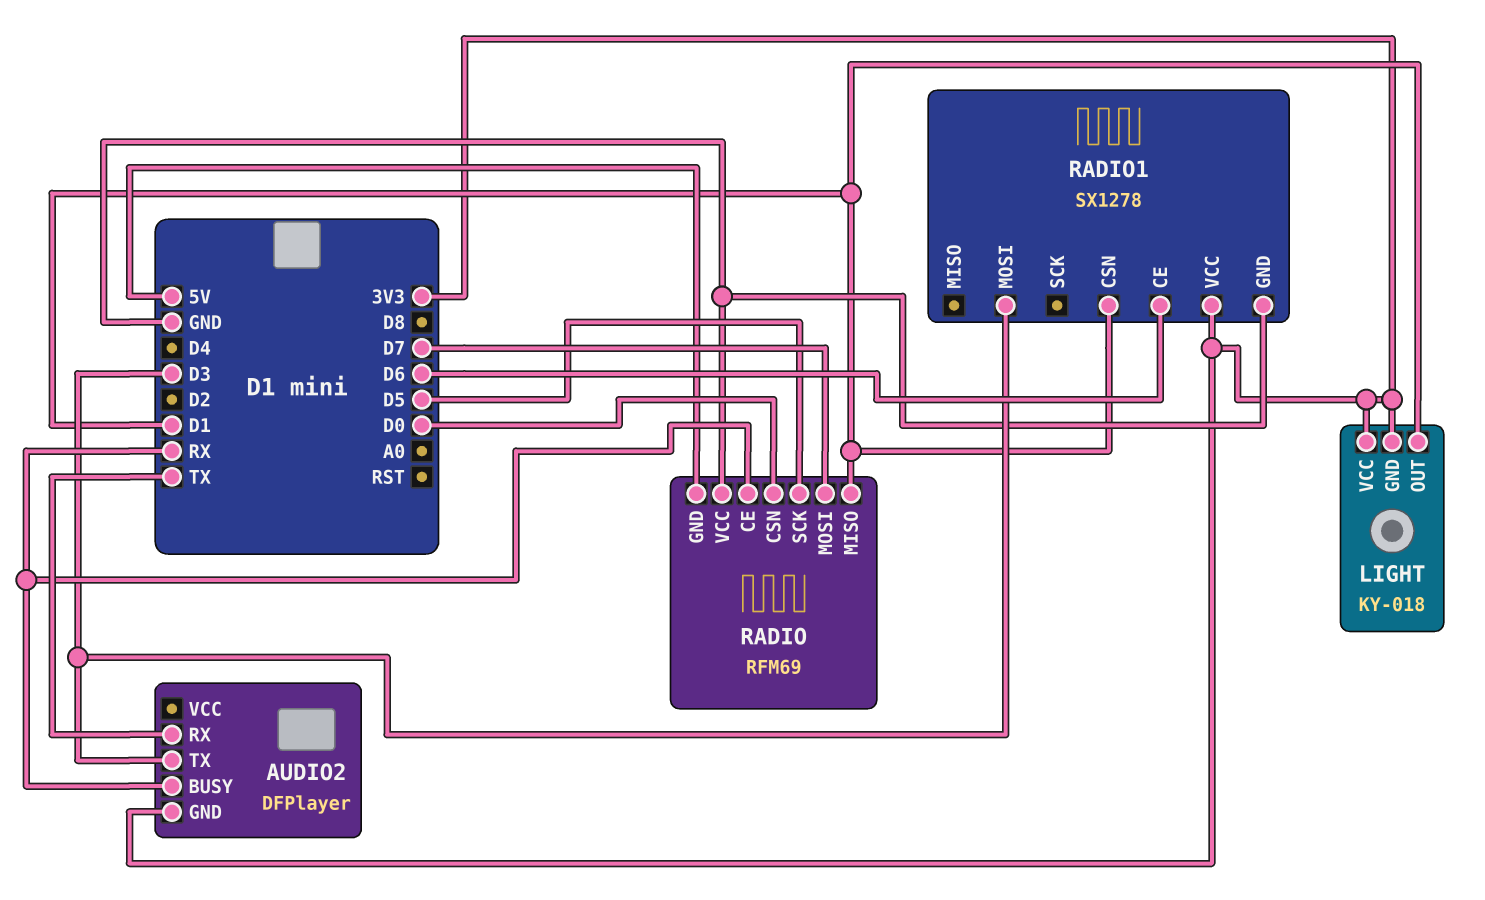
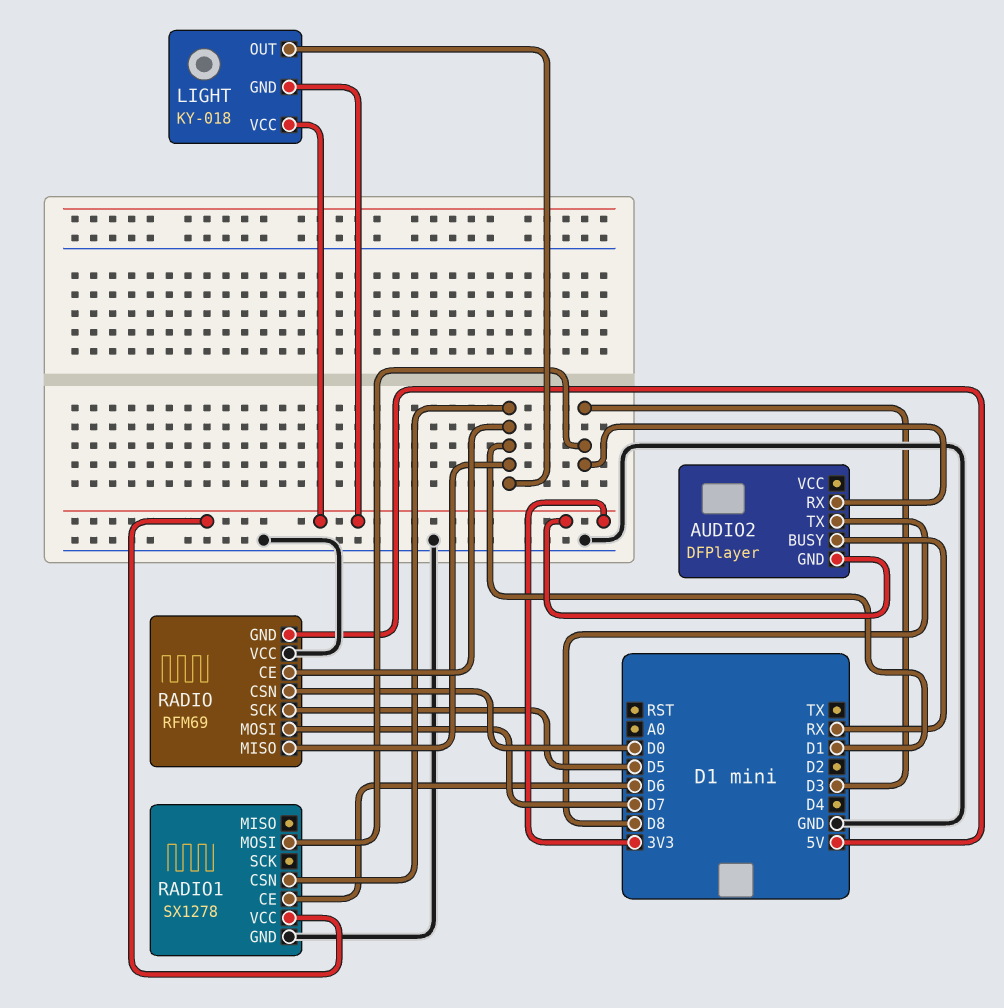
AUDIO2 pin RX: TX -> D3
AUDIO2 pin TX: D3 -> D8
RADIO pin CE: RX -> D1

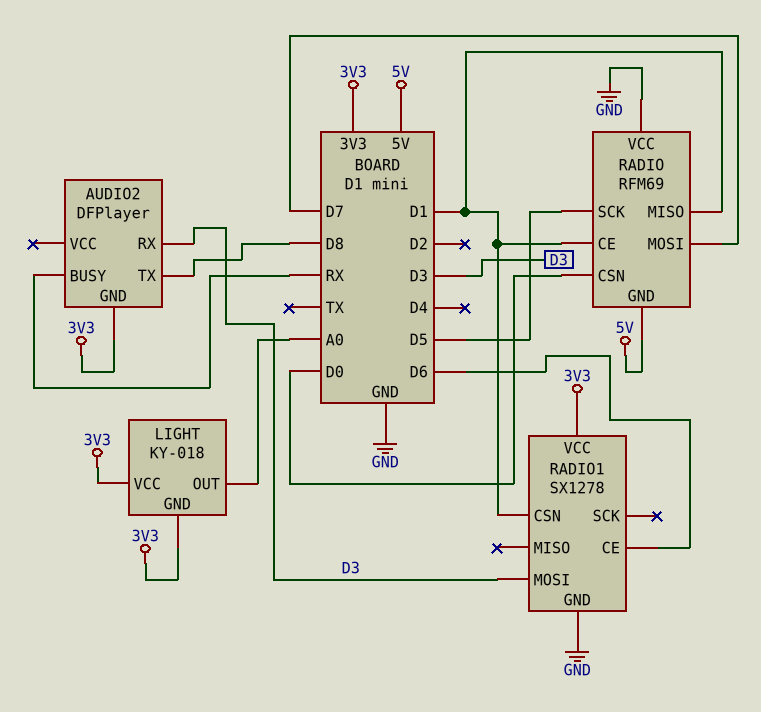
LIGHT pin OUT: D1 -> A0

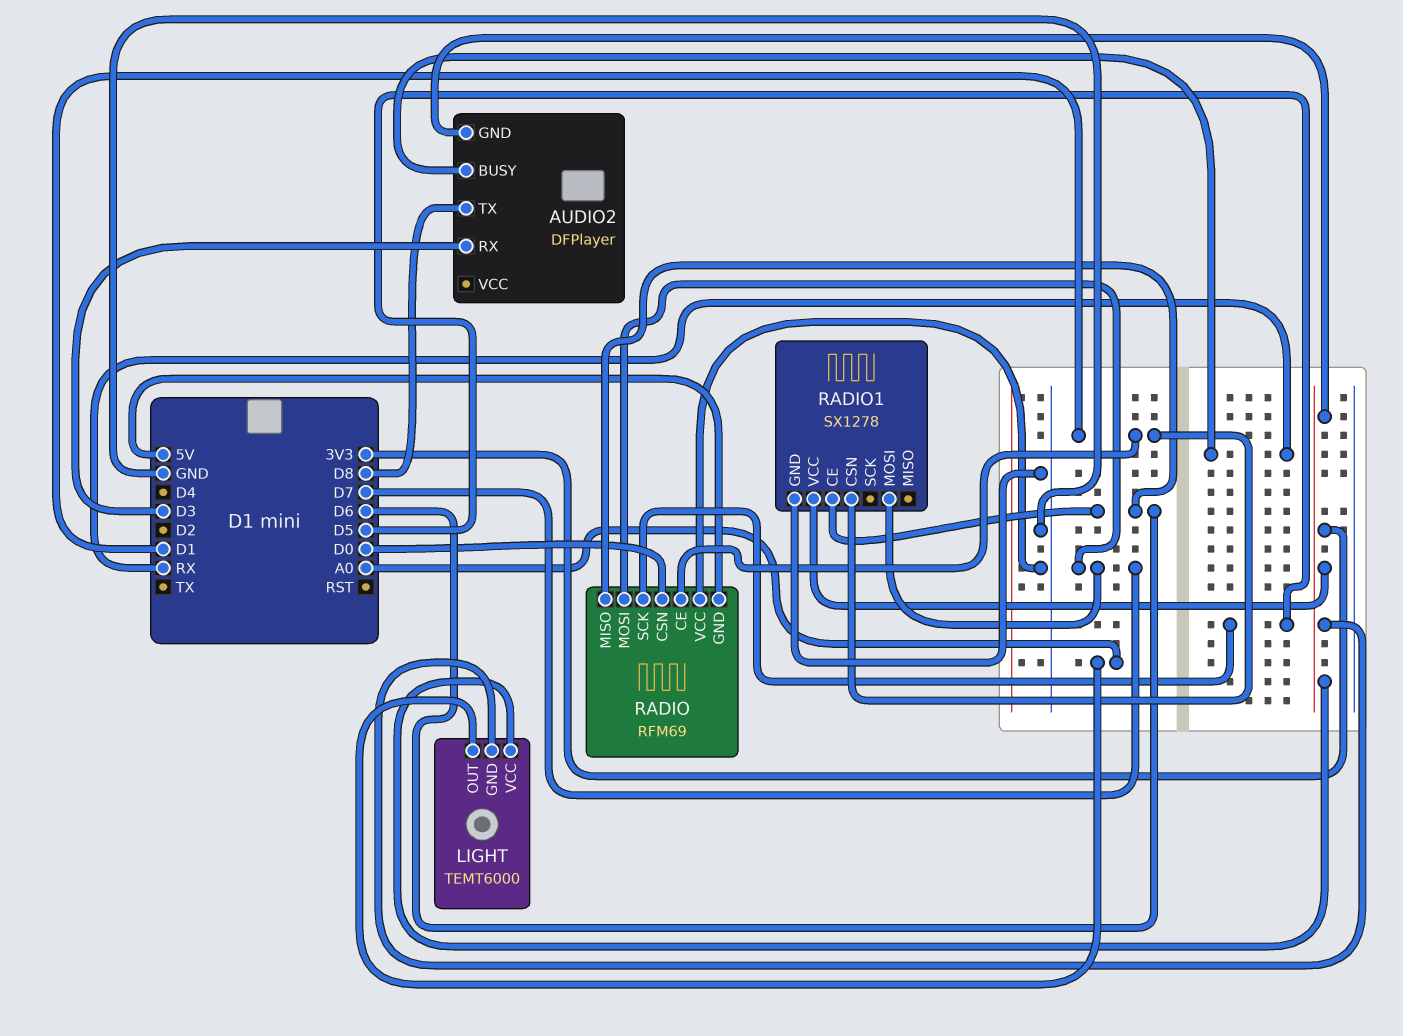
LIGHT: KY-018 -> TEMT6000
RADIO pin MISO: D1 -> D6
RADIO1 pin MOSI: D3 -> D7

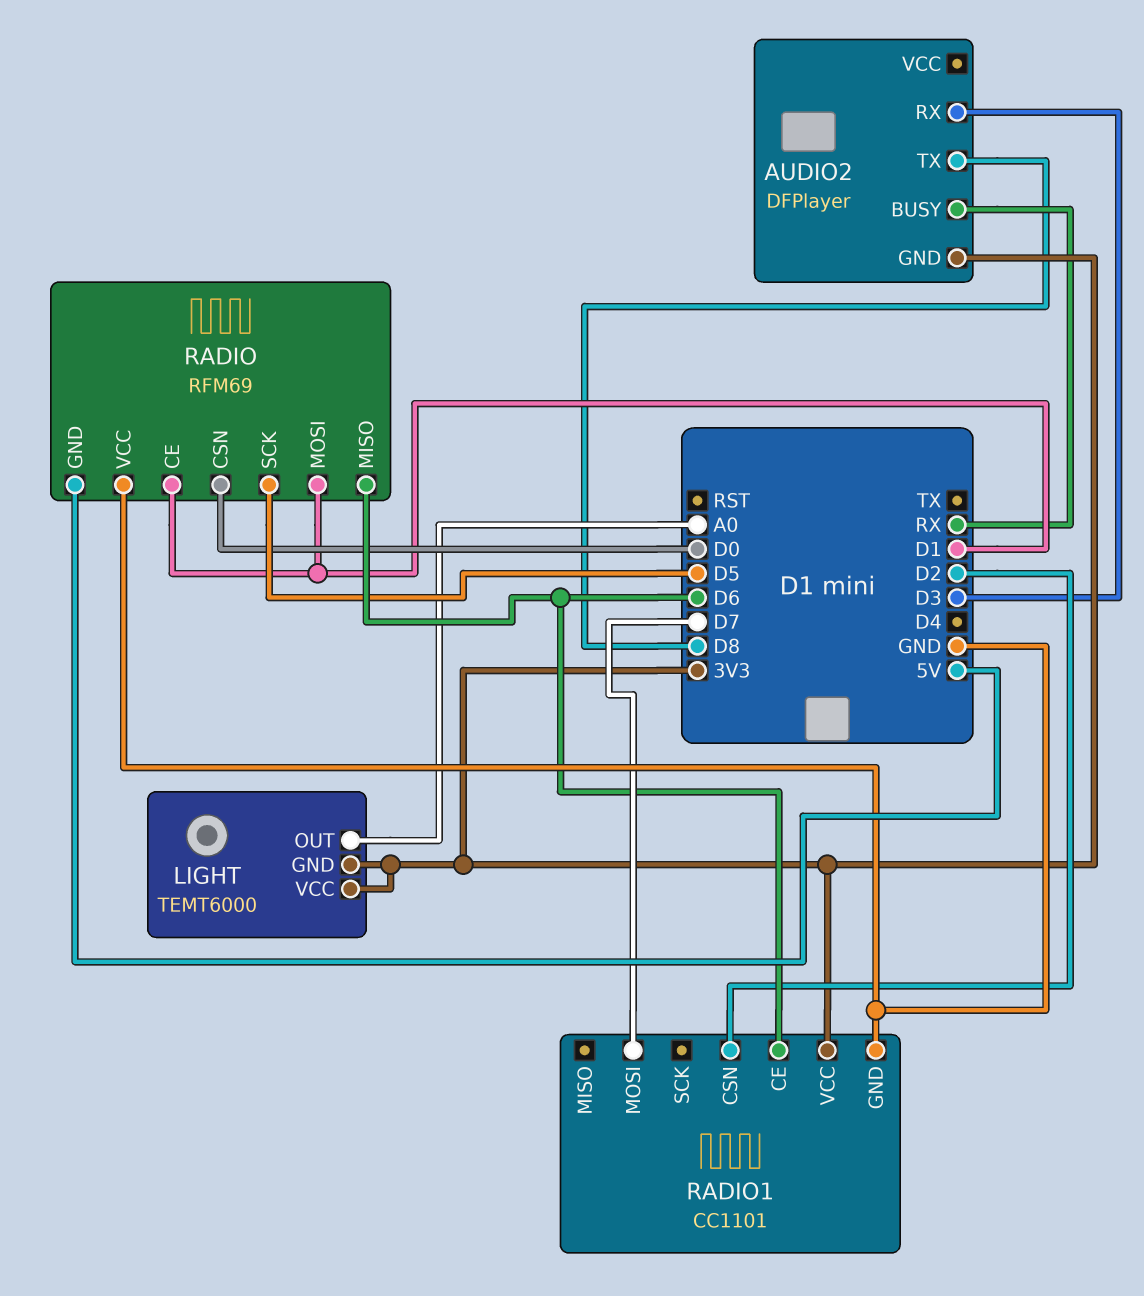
RADIO pin MOSI: D7 -> D1
RADIO1: SX1278 -> CC1101
RADIO1 pin CSN: D1 -> D2

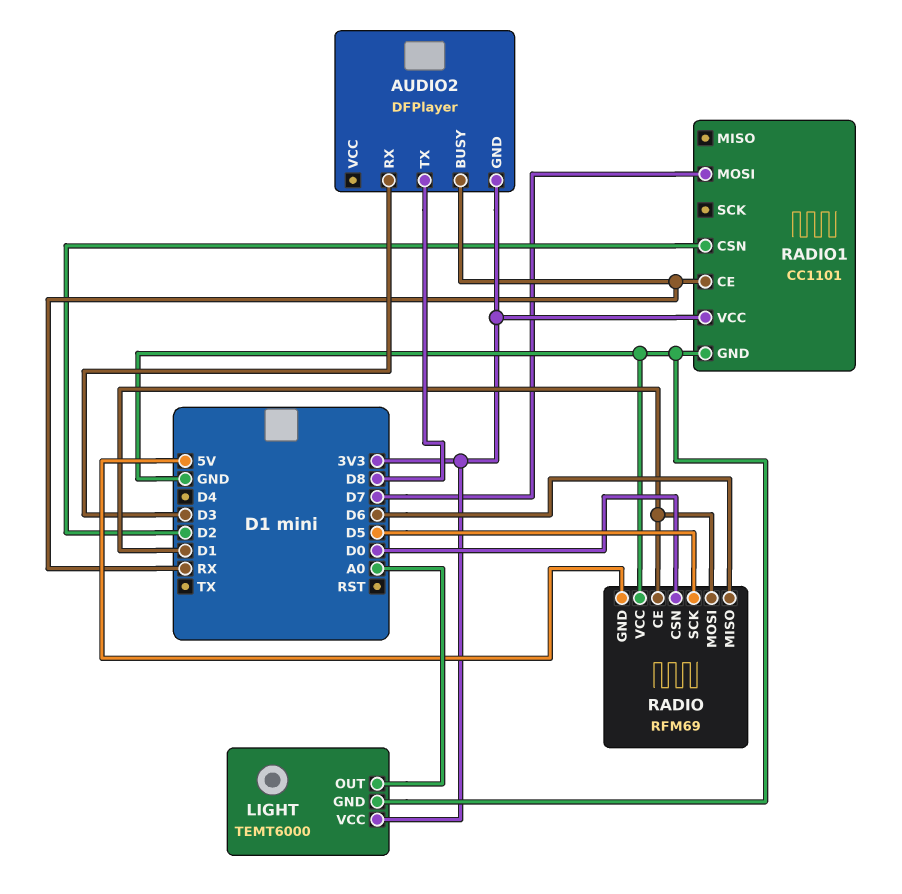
LIGHT pin GND: 3V3 -> GND
RADIO1 pin CE: D6 -> RX

